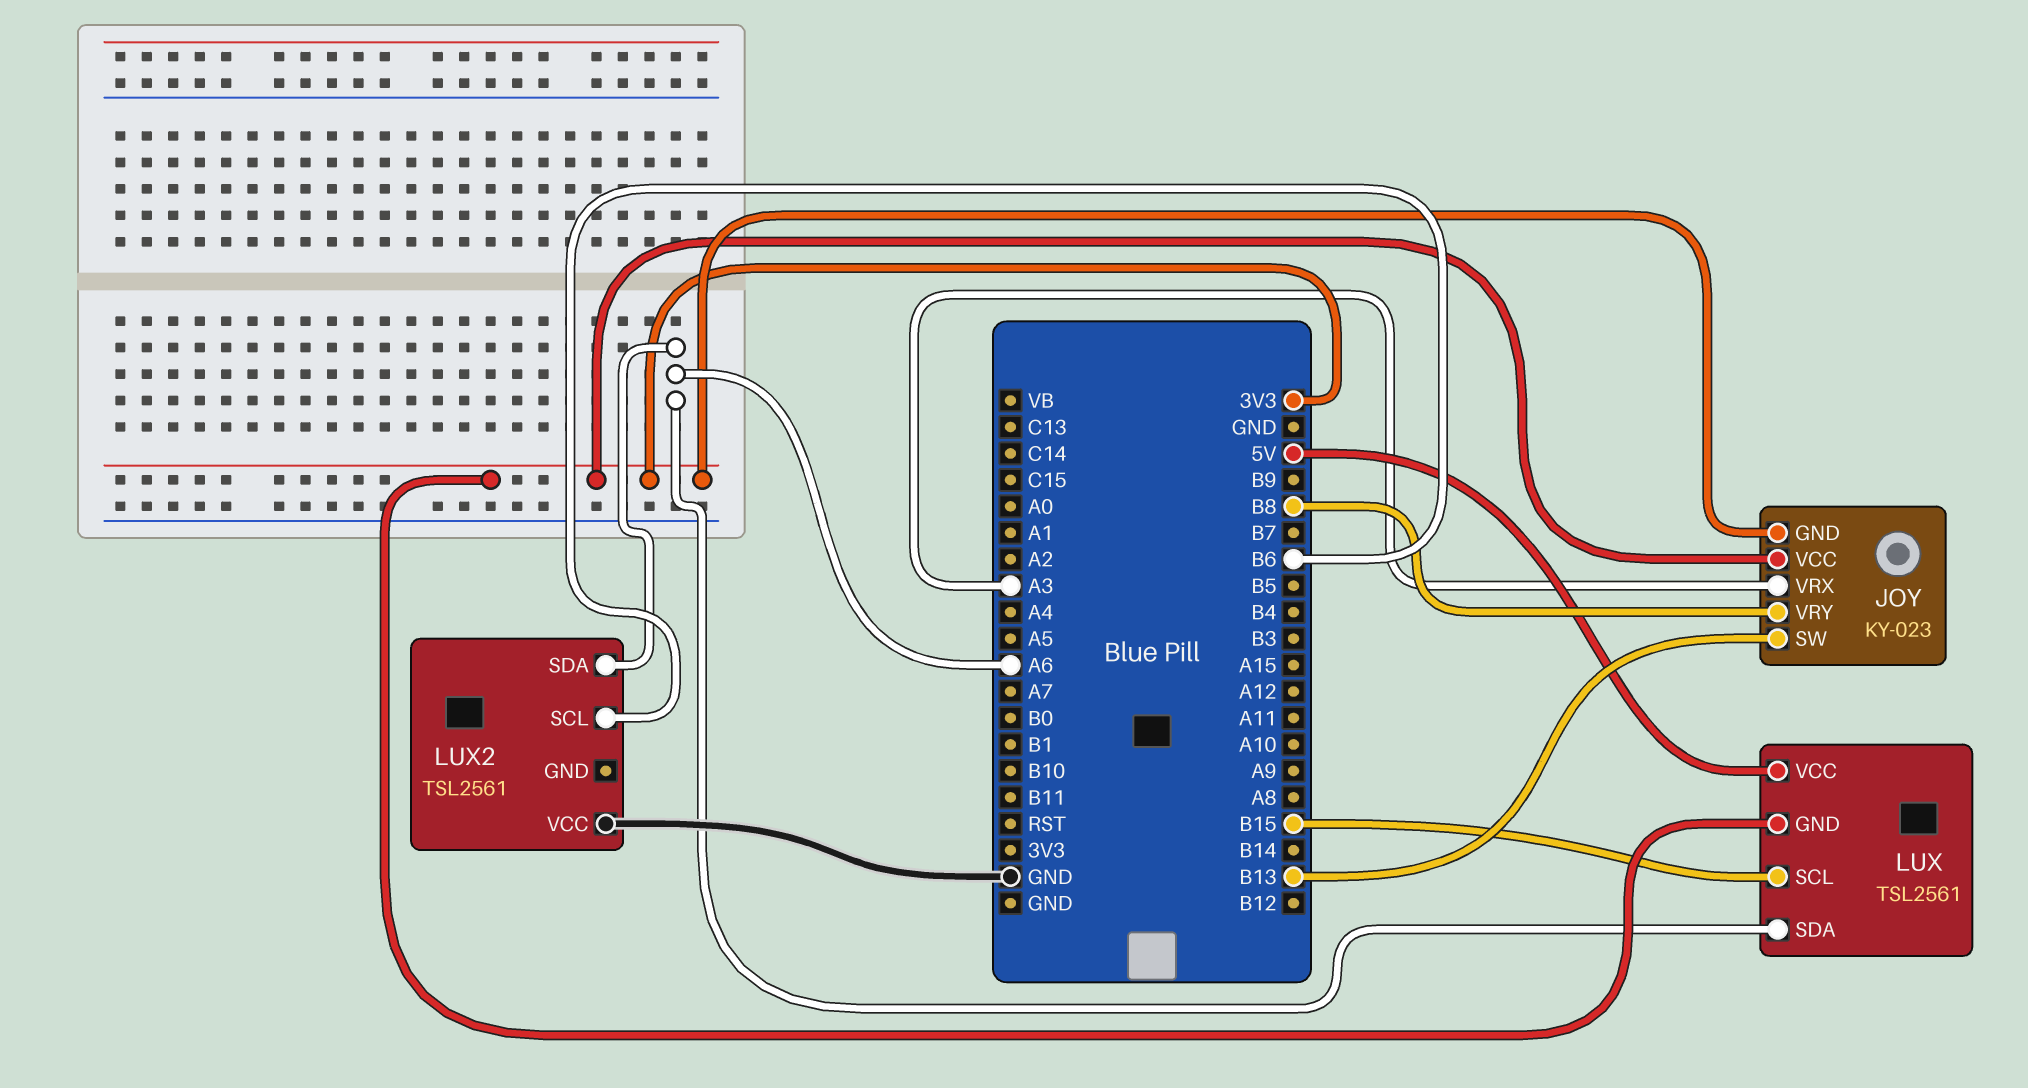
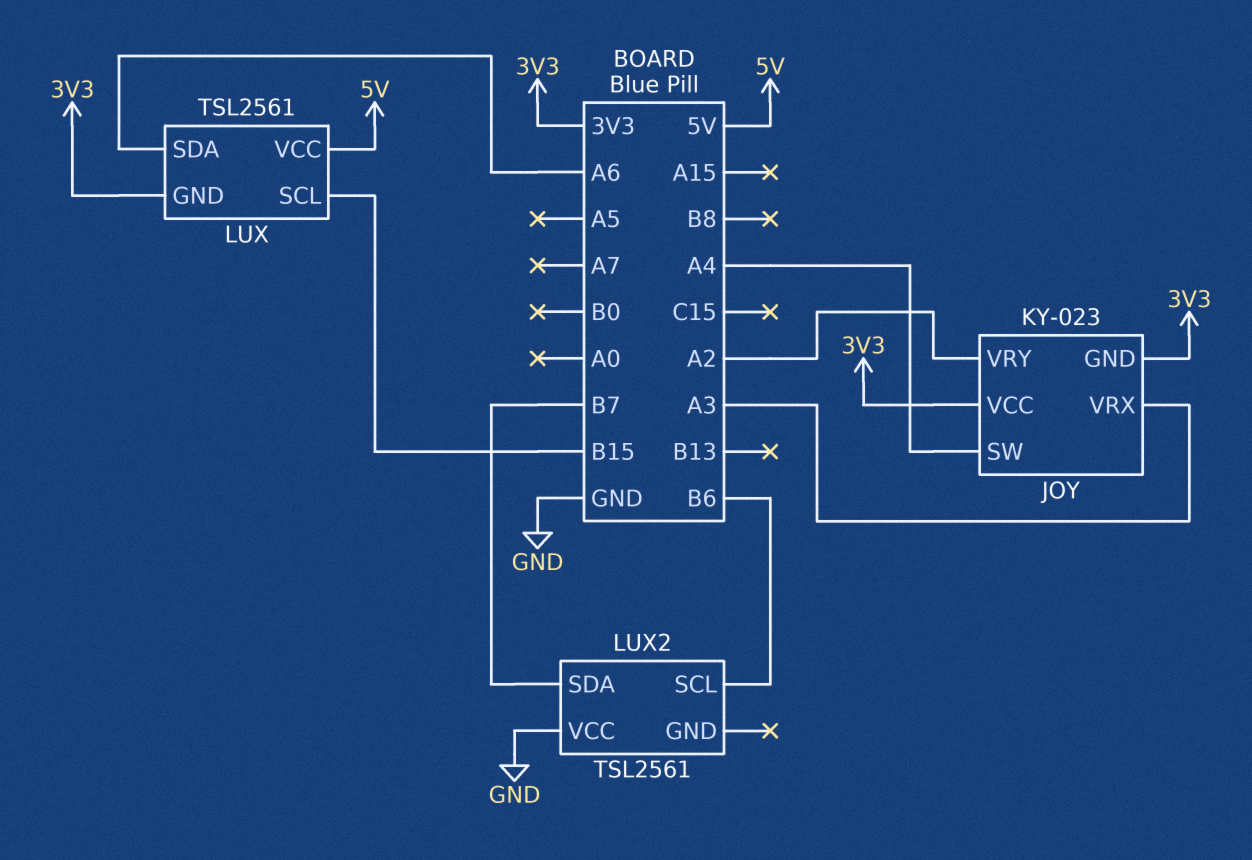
JOY pin SW: B13 -> A4
JOY pin VRY: B8 -> A2
LUX2 pin SDA: A6 -> B7

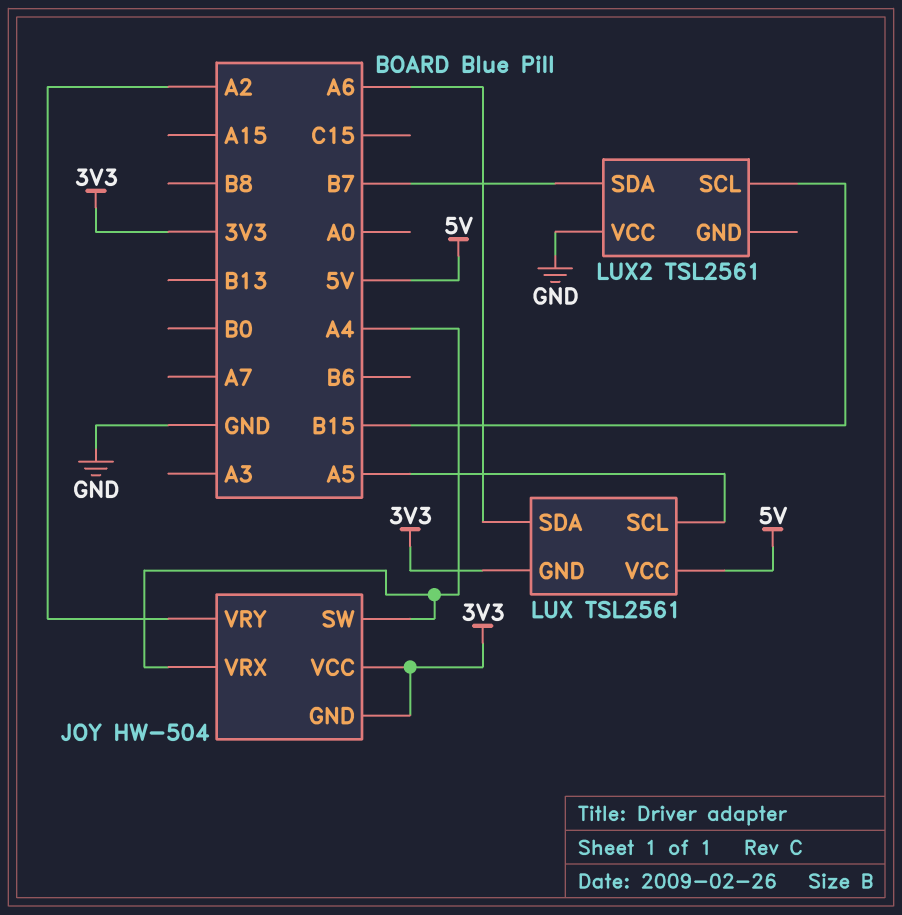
JOY: KY-023 -> HW-504
JOY pin VRX: A3 -> A4
LUX pin SCL: B15 -> A5
LUX2 pin SCL: B6 -> B15

